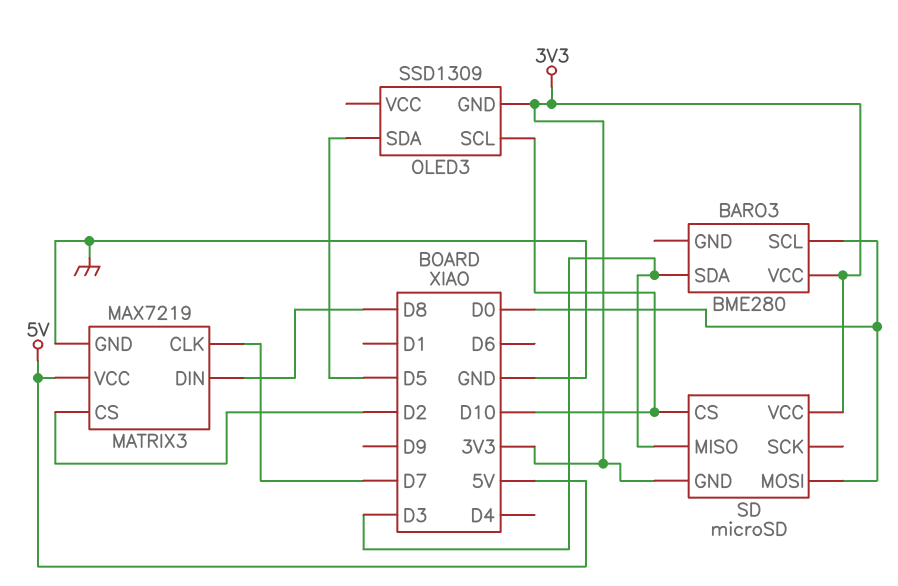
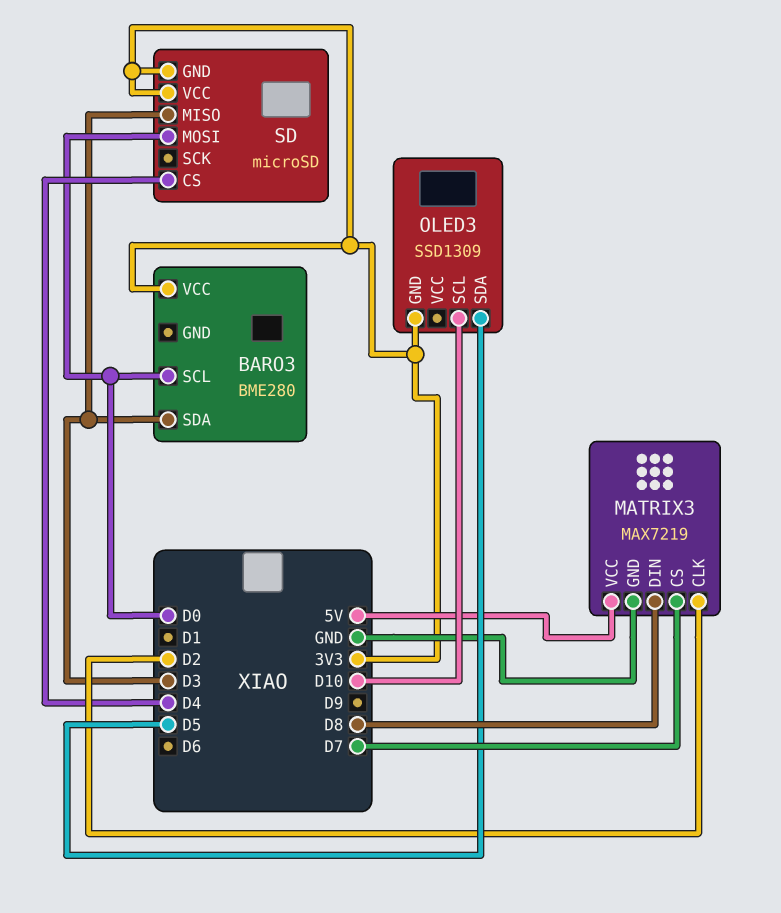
MATRIX3 pin CLK: D7 -> D2
MATRIX3 pin CS: D2 -> D7
SD pin CS: D10 -> D4

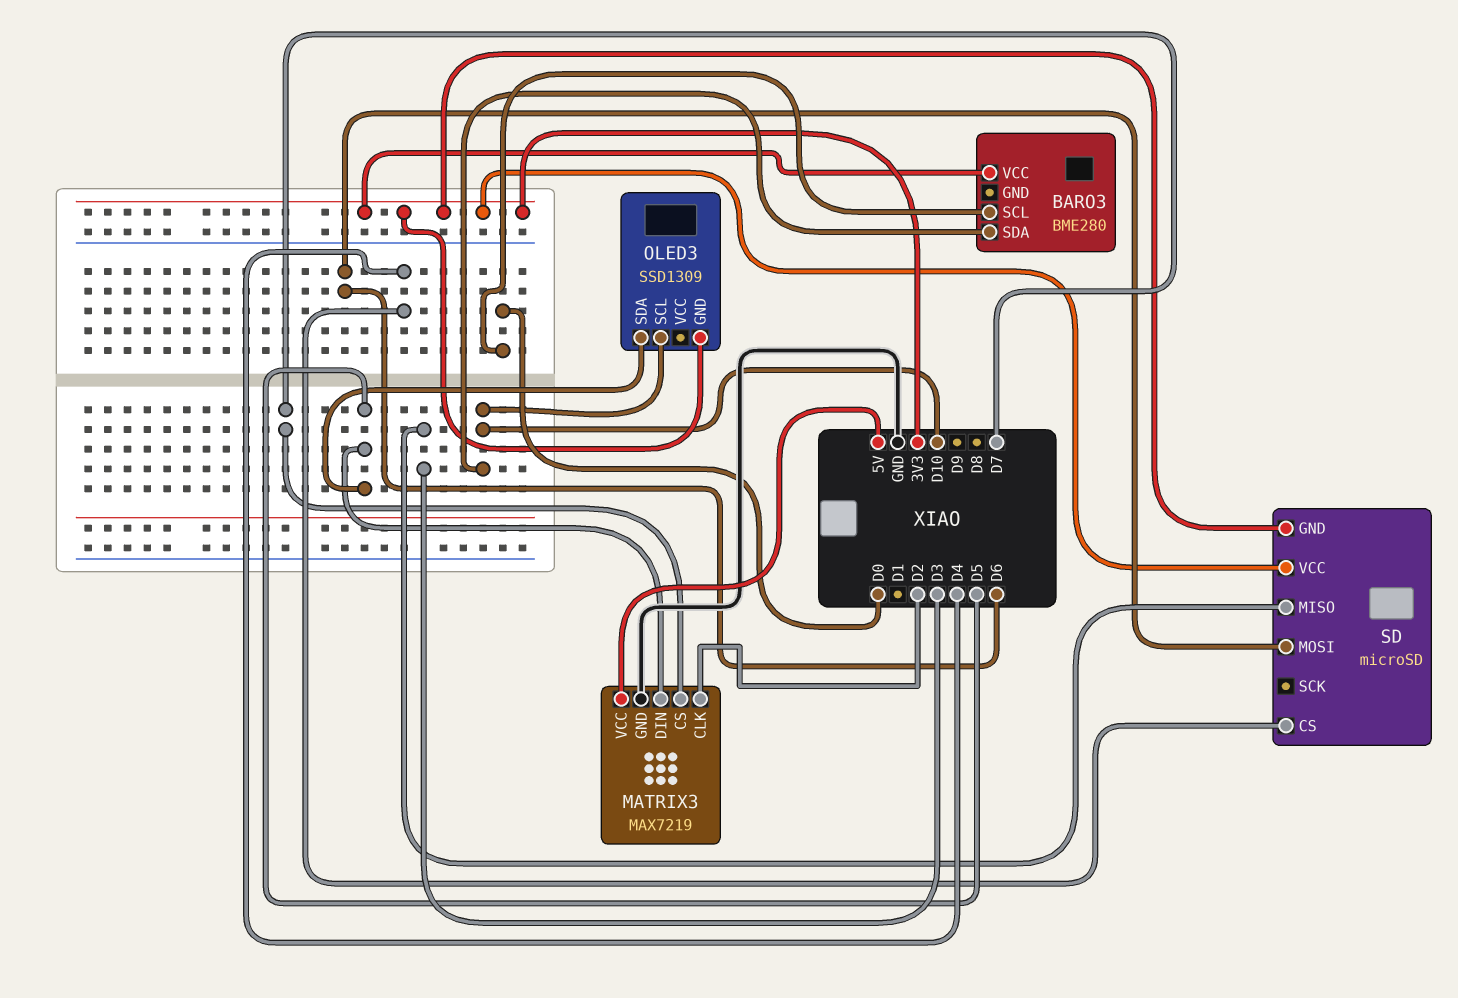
BARO3 pin SDA: D3 -> D10
MATRIX3 pin DIN: D8 -> D5
SD pin MOSI: D0 -> D6

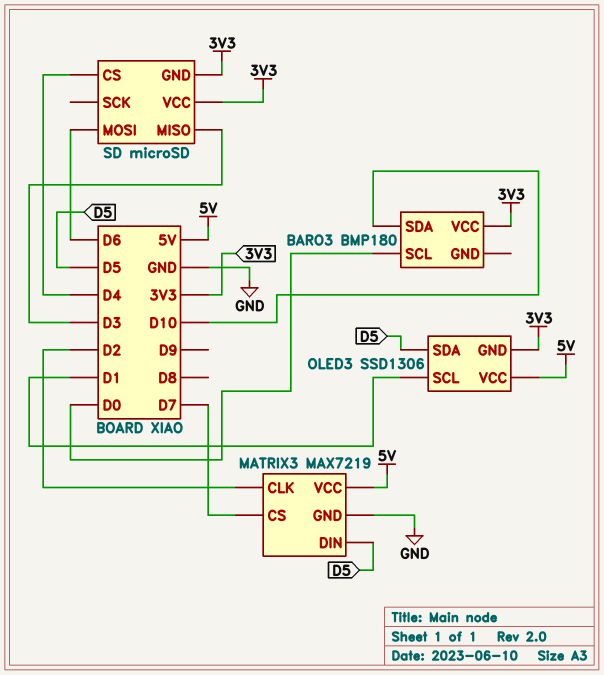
BARO3: BME280 -> BMP180
OLED3: SSD1309 -> SSD1306
OLED3 pin SCL: D10 -> D1
OLED3 pin VCC: none -> 5V

